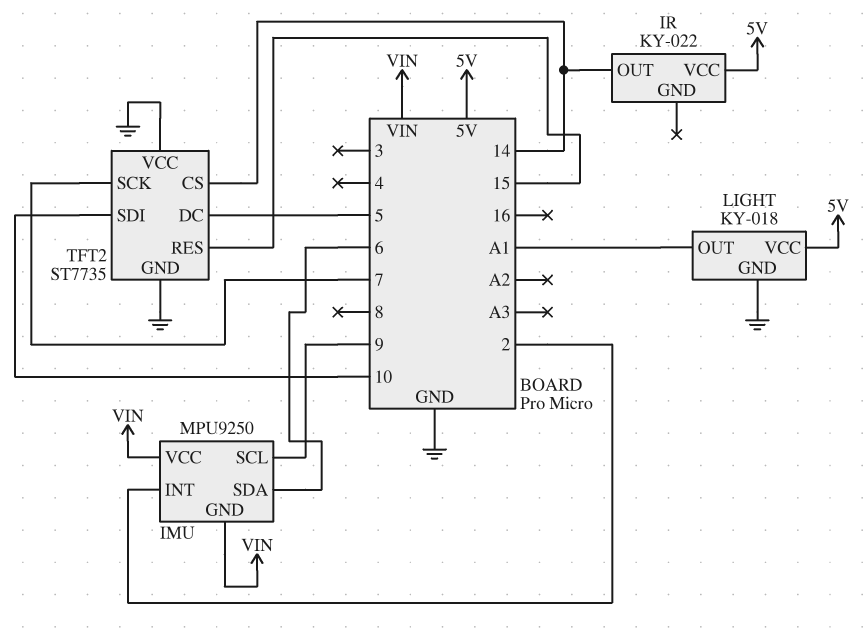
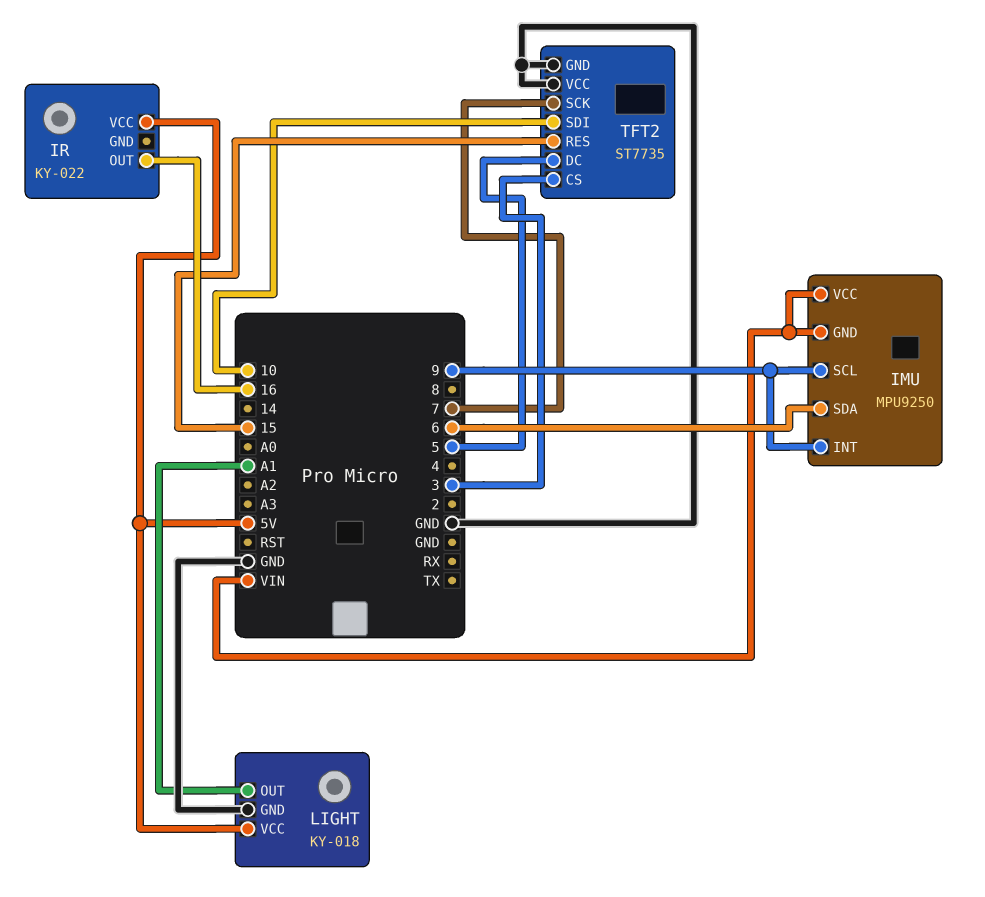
IMU pin INT: 2 -> 9
IR pin OUT: 14 -> 16
TFT2 pin CS: 14 -> 3

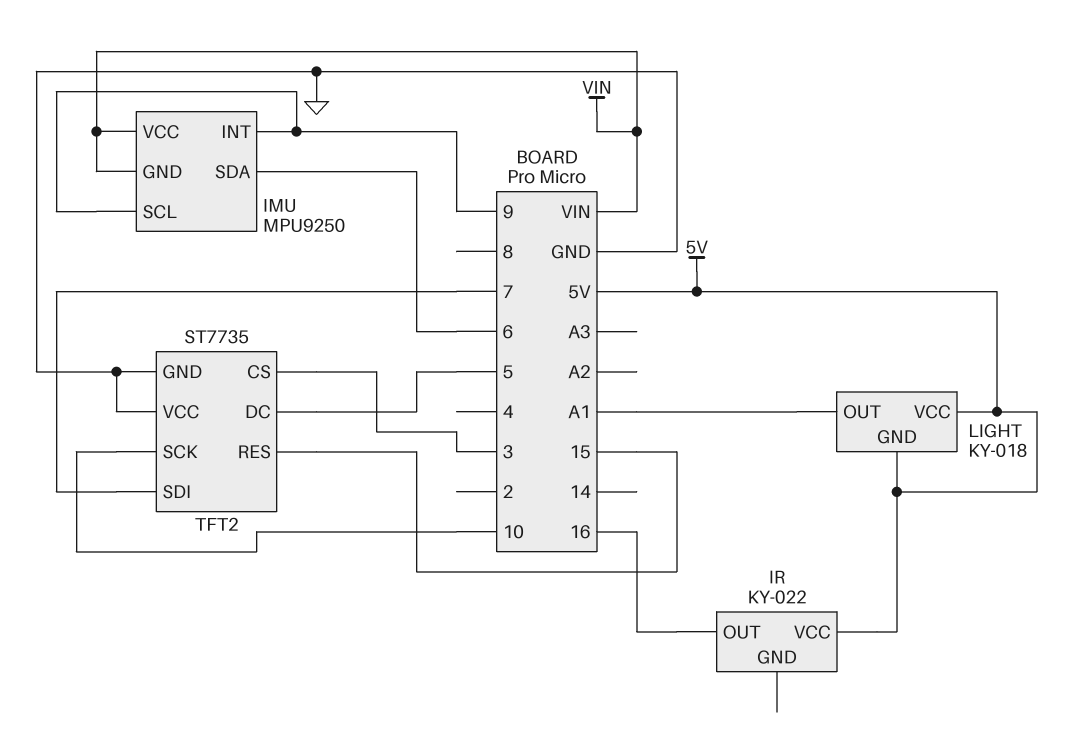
LIGHT pin GND: GND -> 5V
TFT2 pin SCK: 7 -> 10
TFT2 pin SDI: 10 -> 7

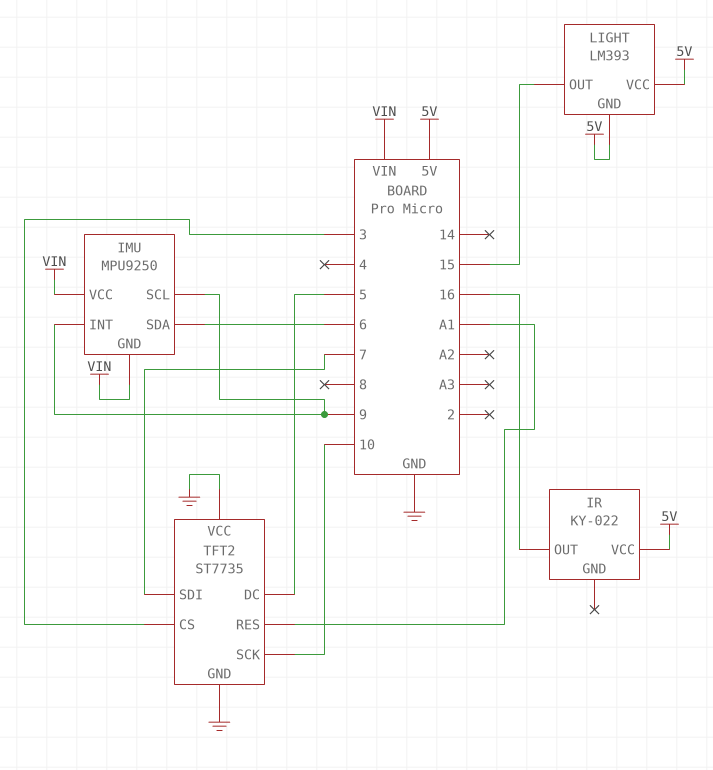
LIGHT: KY-018 -> LM393
LIGHT pin OUT: A1 -> 15
TFT2 pin RES: 15 -> A1

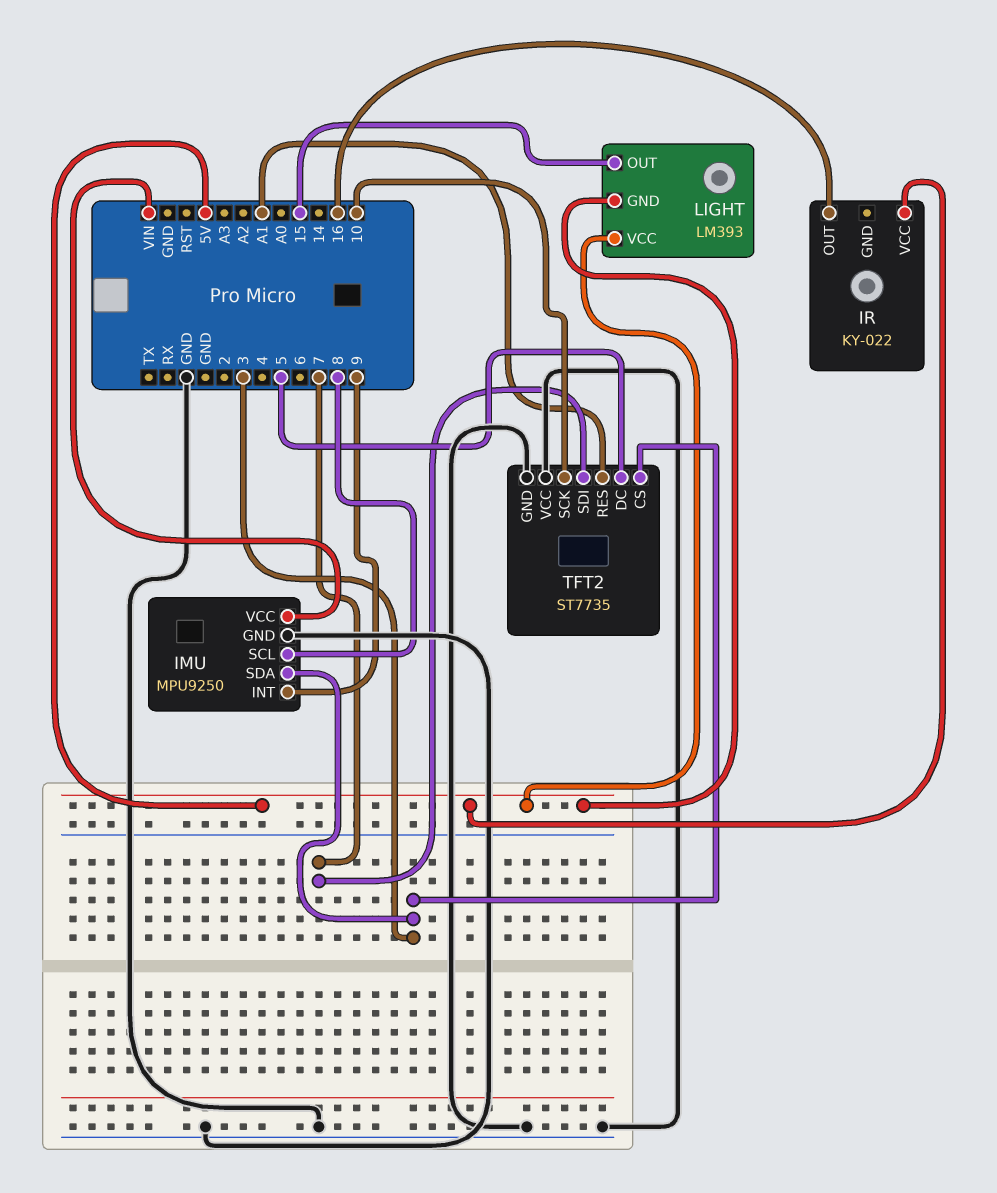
IMU pin GND: VIN -> GND
IMU pin SCL: 9 -> 8
IMU pin SDA: 6 -> 3

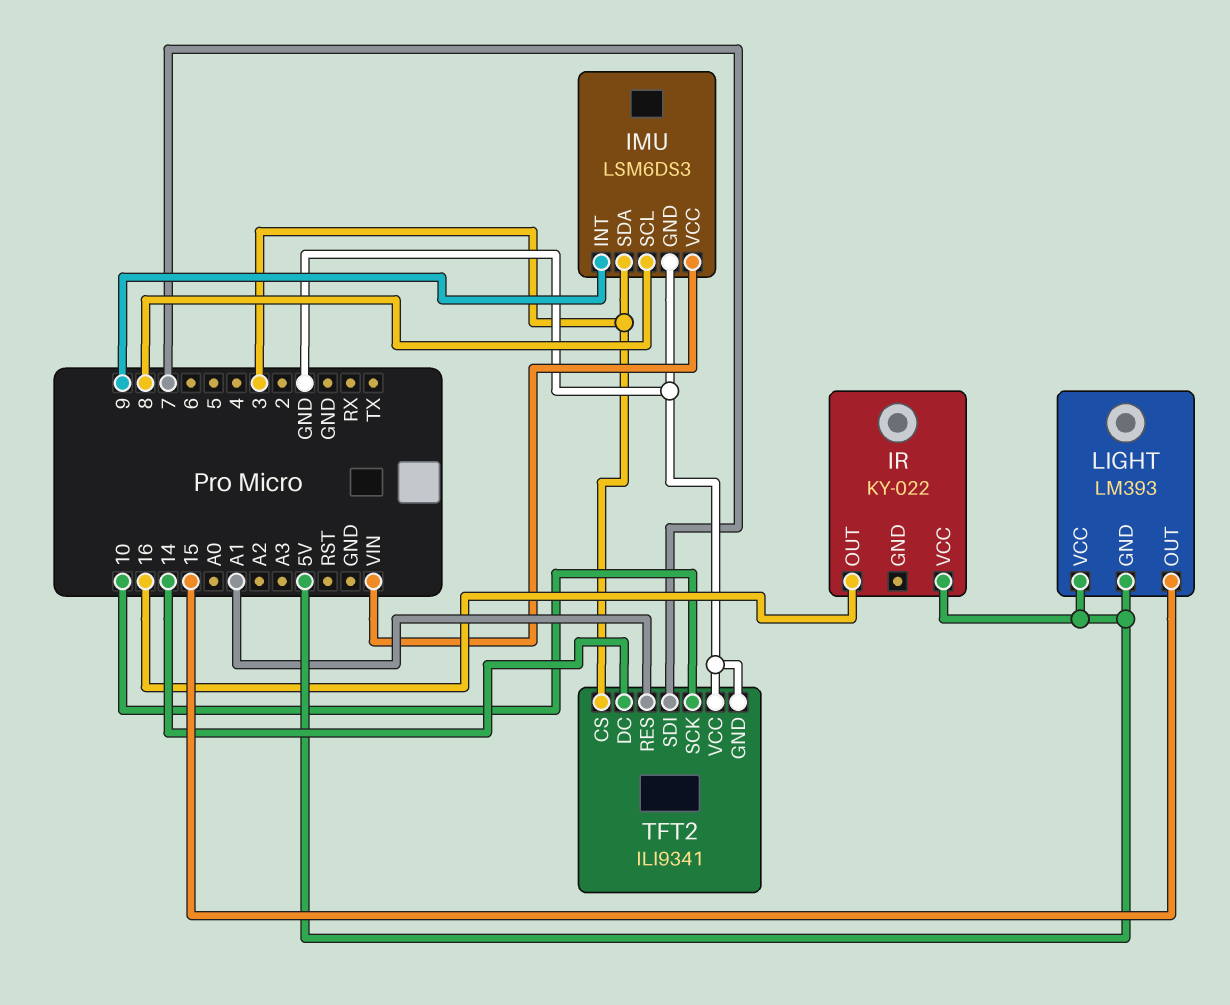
IMU: MPU9250 -> LSM6DS3
TFT2: ST7735 -> ILI9341
TFT2 pin DC: 5 -> 14

